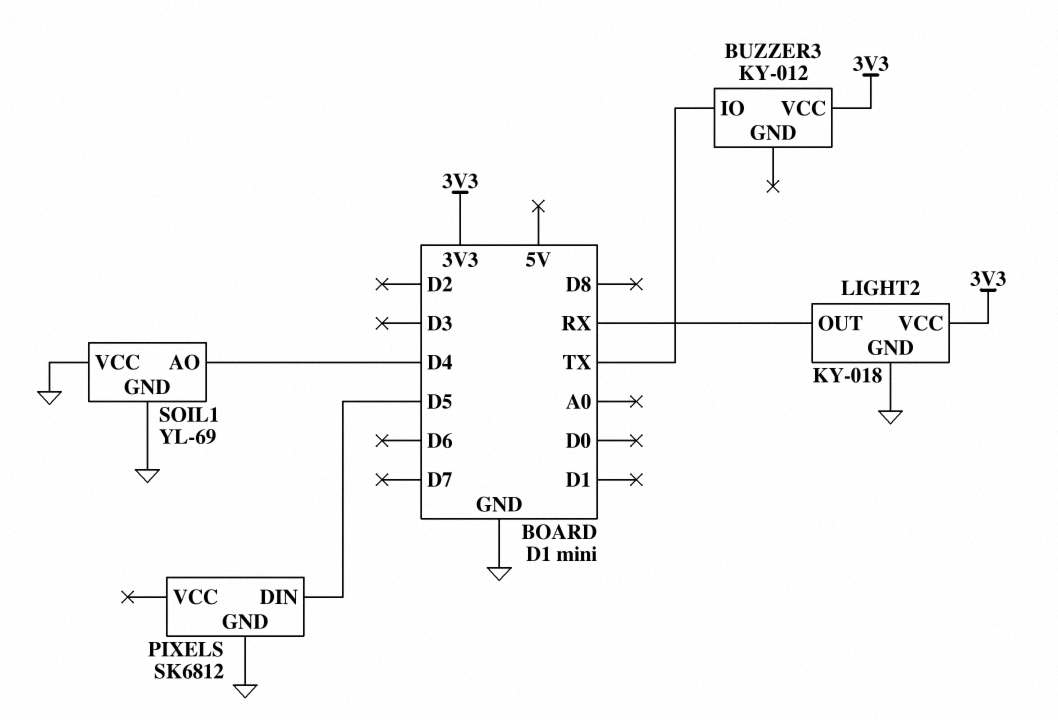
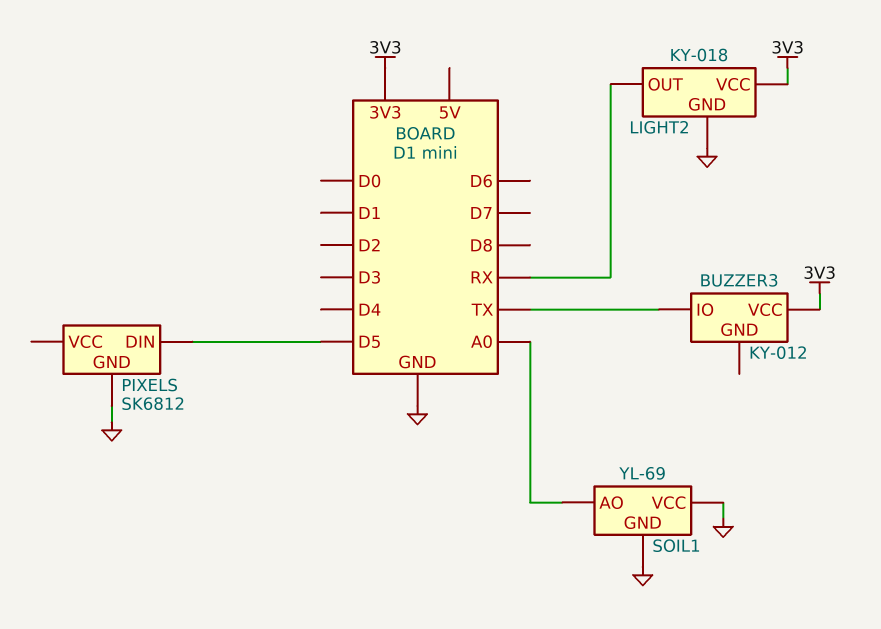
SOIL1 pin AO: D4 -> A0

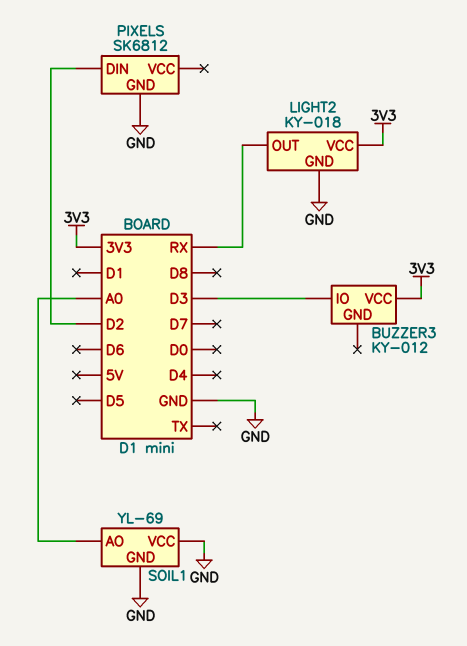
BUZZER3 pin IO: TX -> D3
PIXELS pin DIN: D5 -> D2

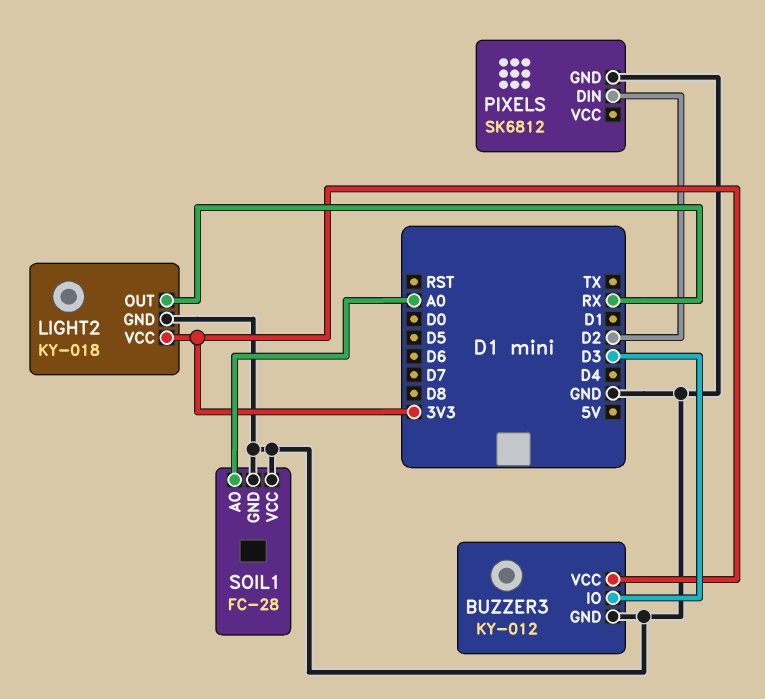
BUZZER3 pin GND: none -> GND
SOIL1: YL-69 -> FC-28

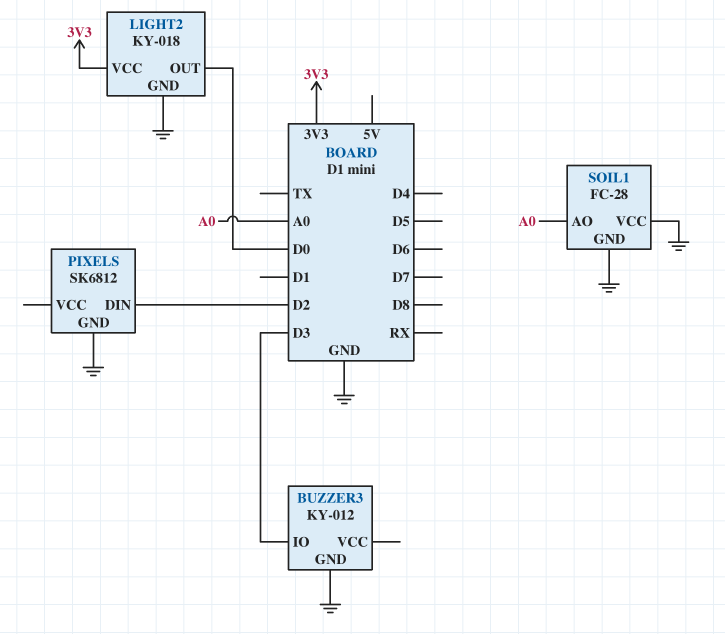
BUZZER3 pin VCC: 3V3 -> none
LIGHT2 pin OUT: RX -> D0

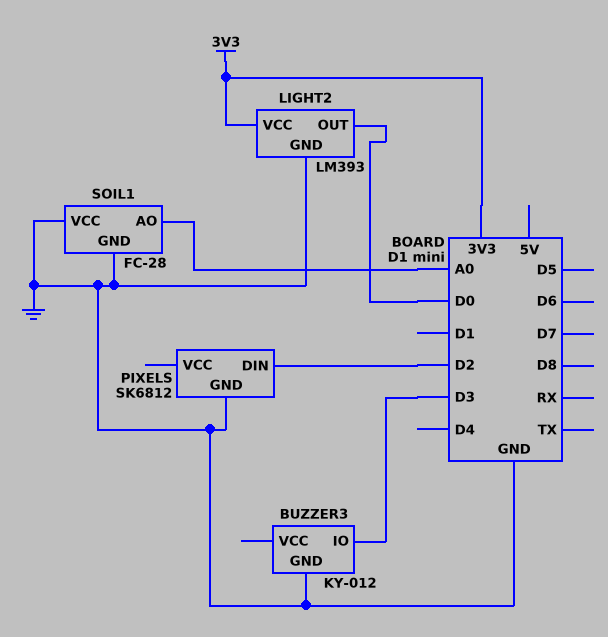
LIGHT2: KY-018 -> LM393

